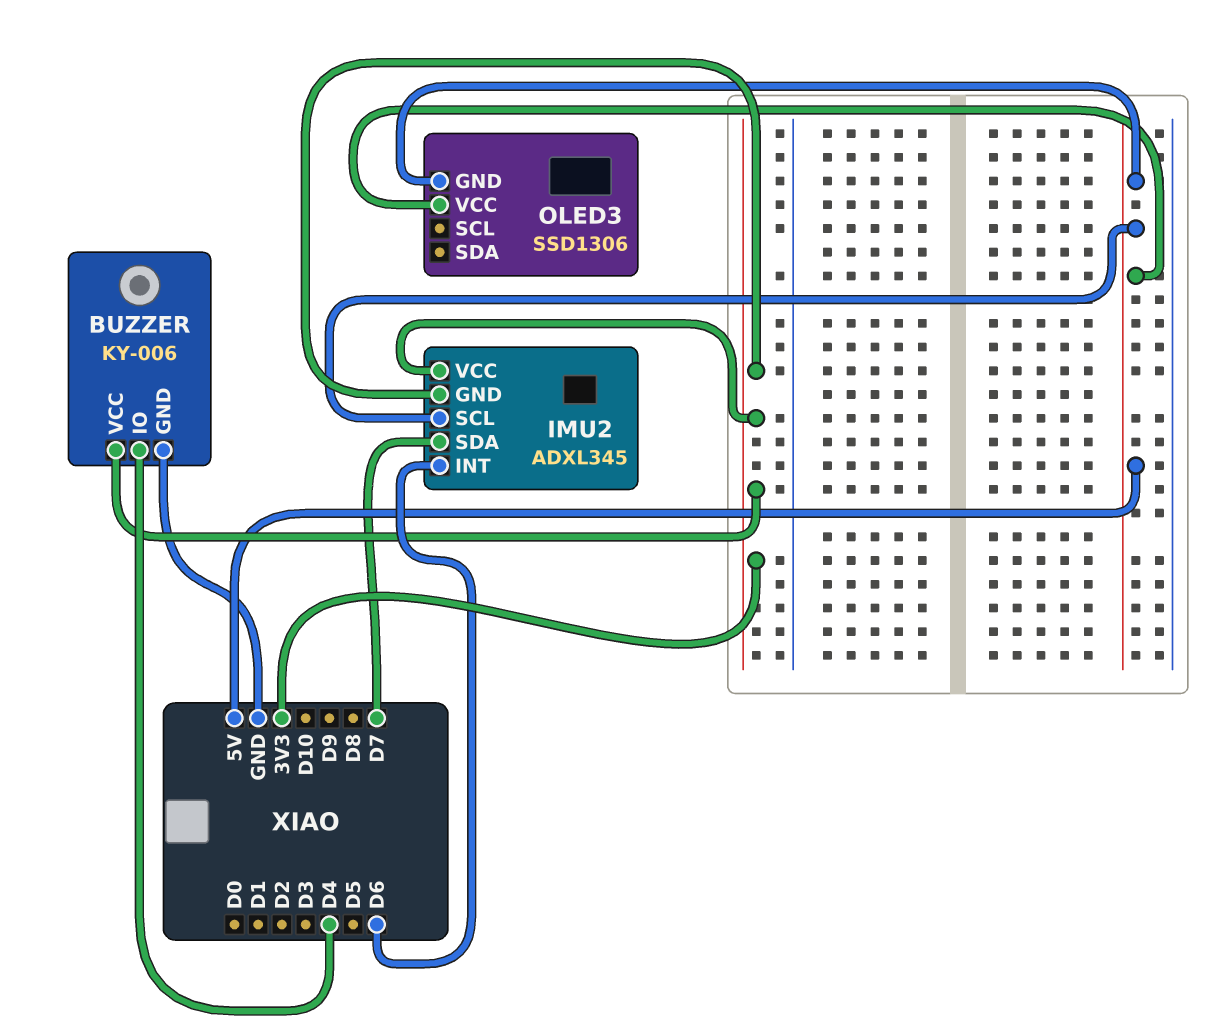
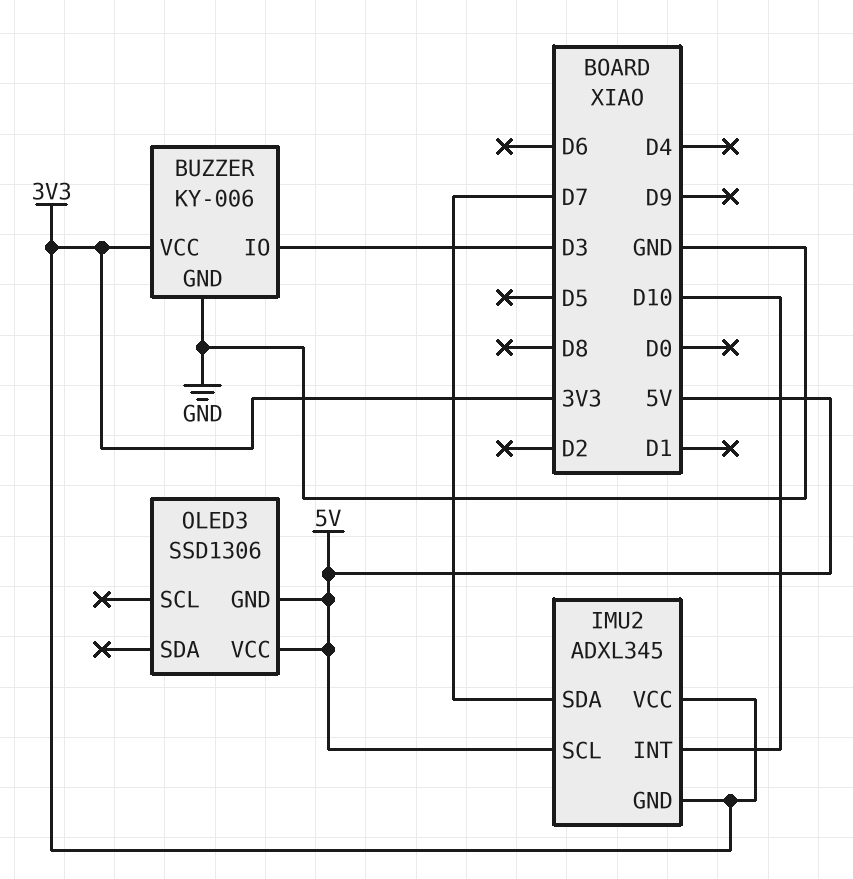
BUZZER pin IO: D4 -> D3
IMU2 pin INT: D6 -> D10

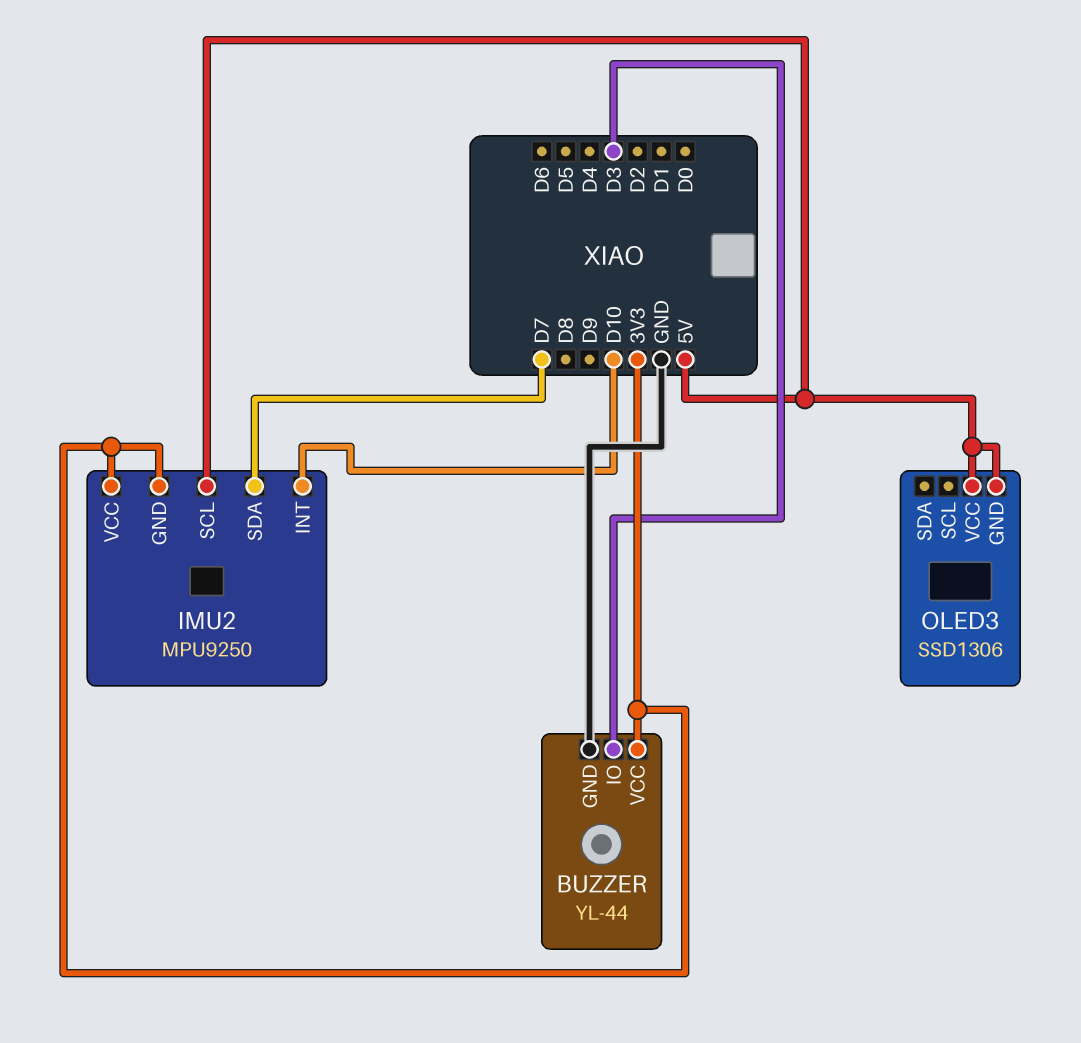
BUZZER: KY-006 -> YL-44
IMU2: ADXL345 -> MPU9250

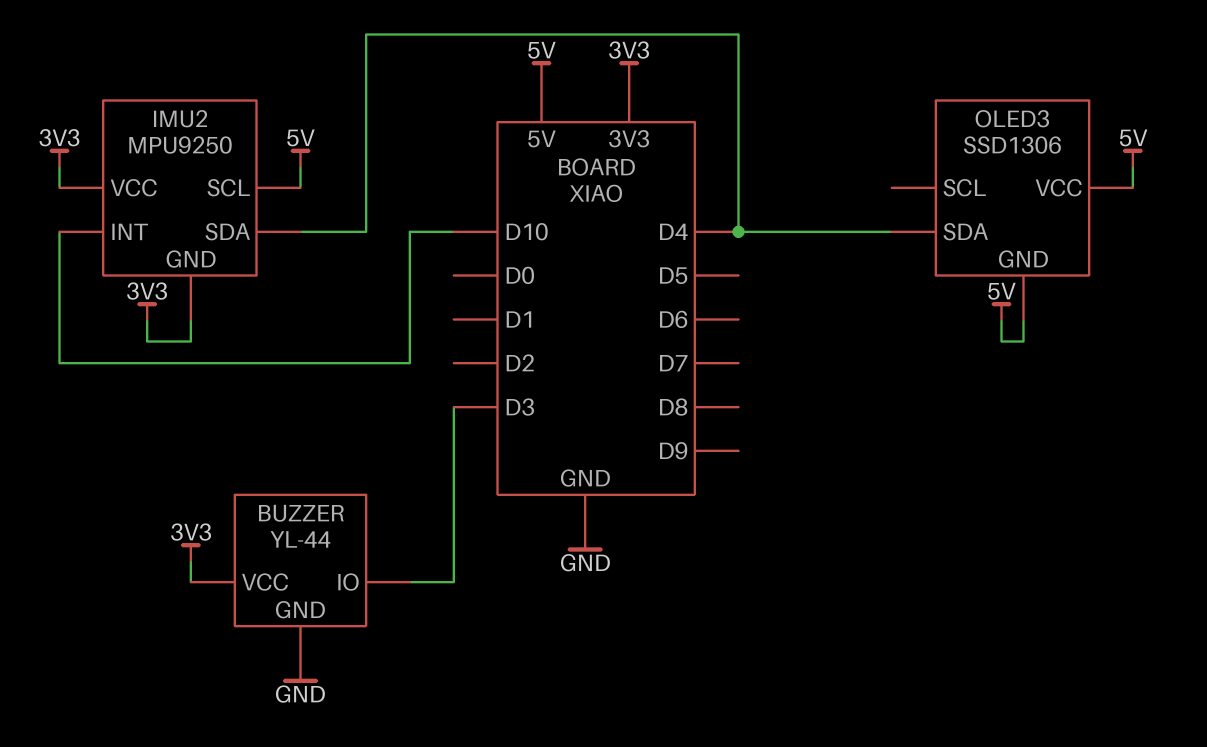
IMU2 pin SDA: D7 -> D4
OLED3 pin SDA: none -> D4

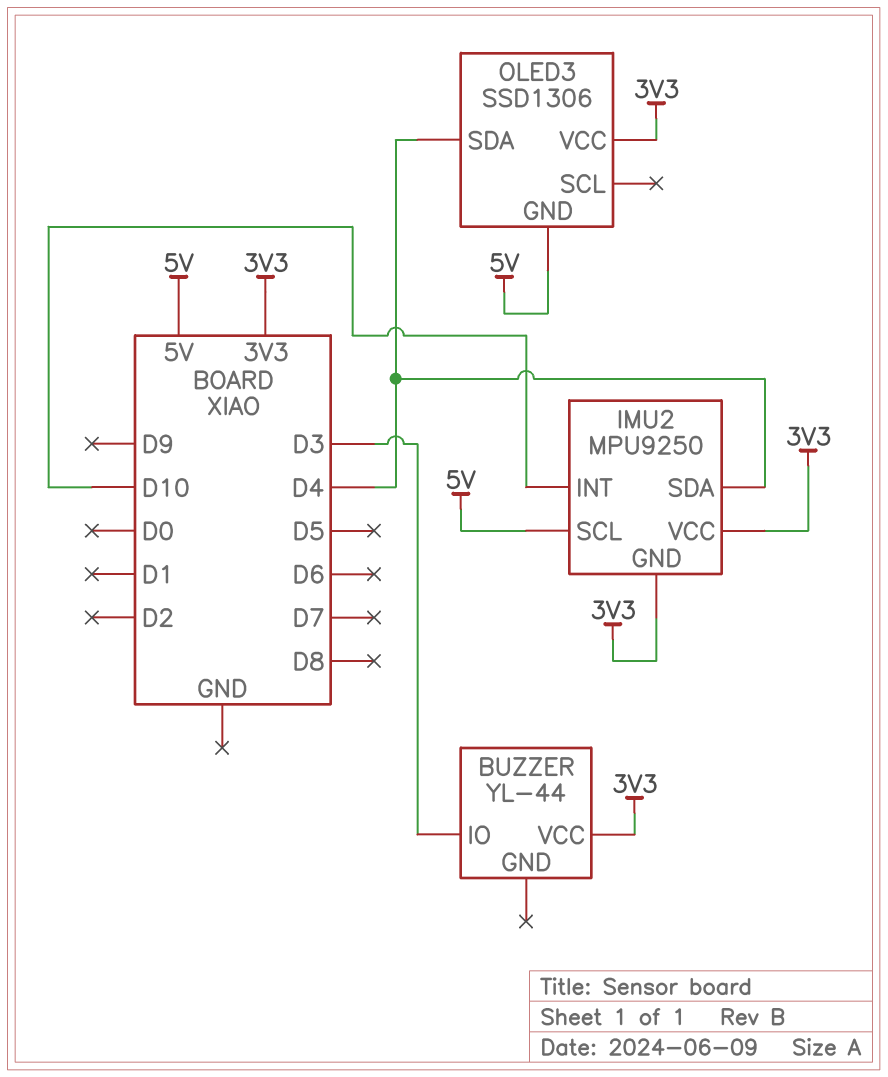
BUZZER pin GND: GND -> none
OLED3 pin VCC: 5V -> 3V3

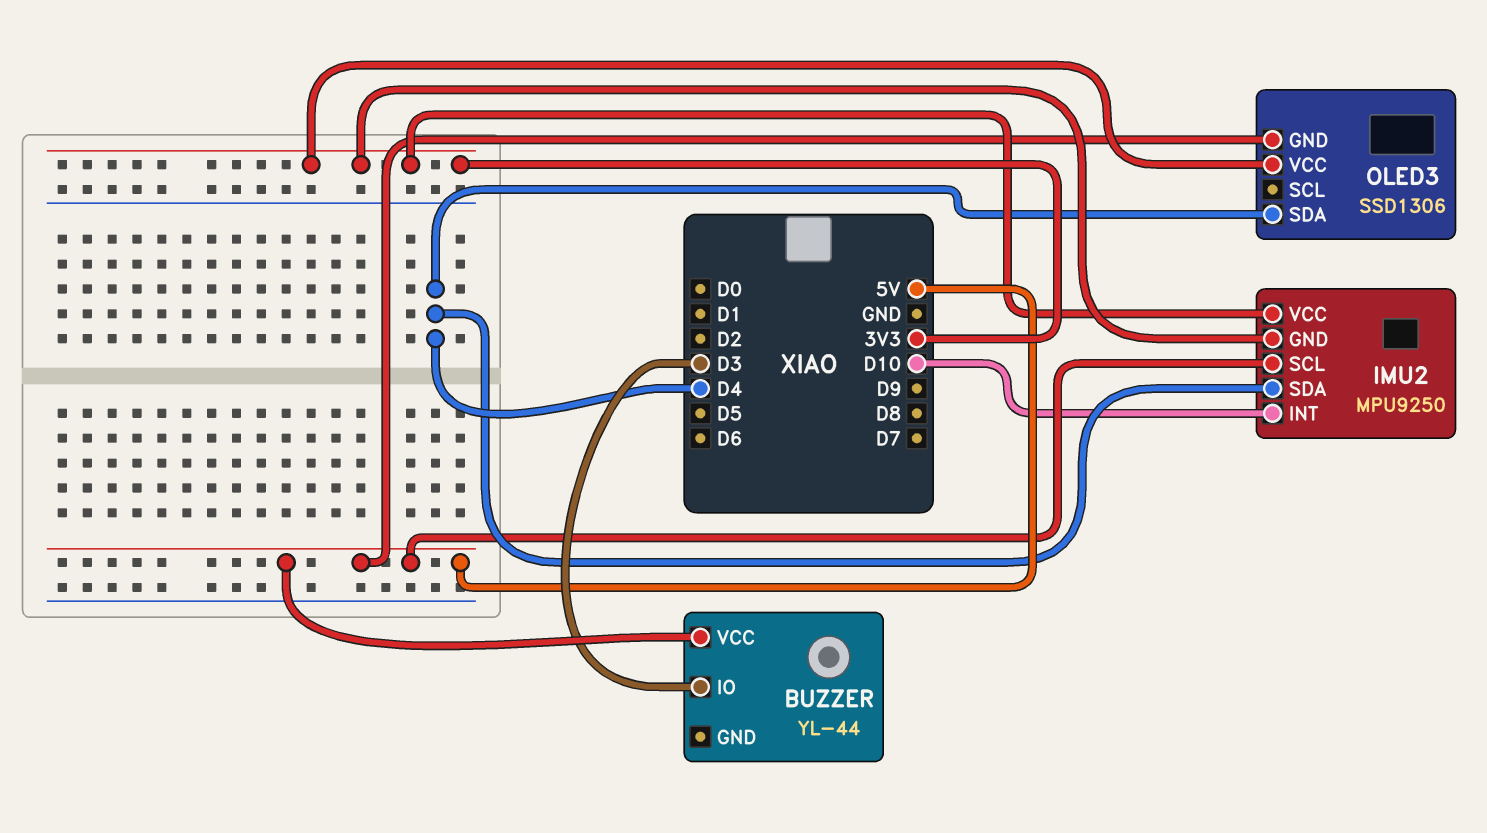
BUZZER pin VCC: 3V3 -> 5V

